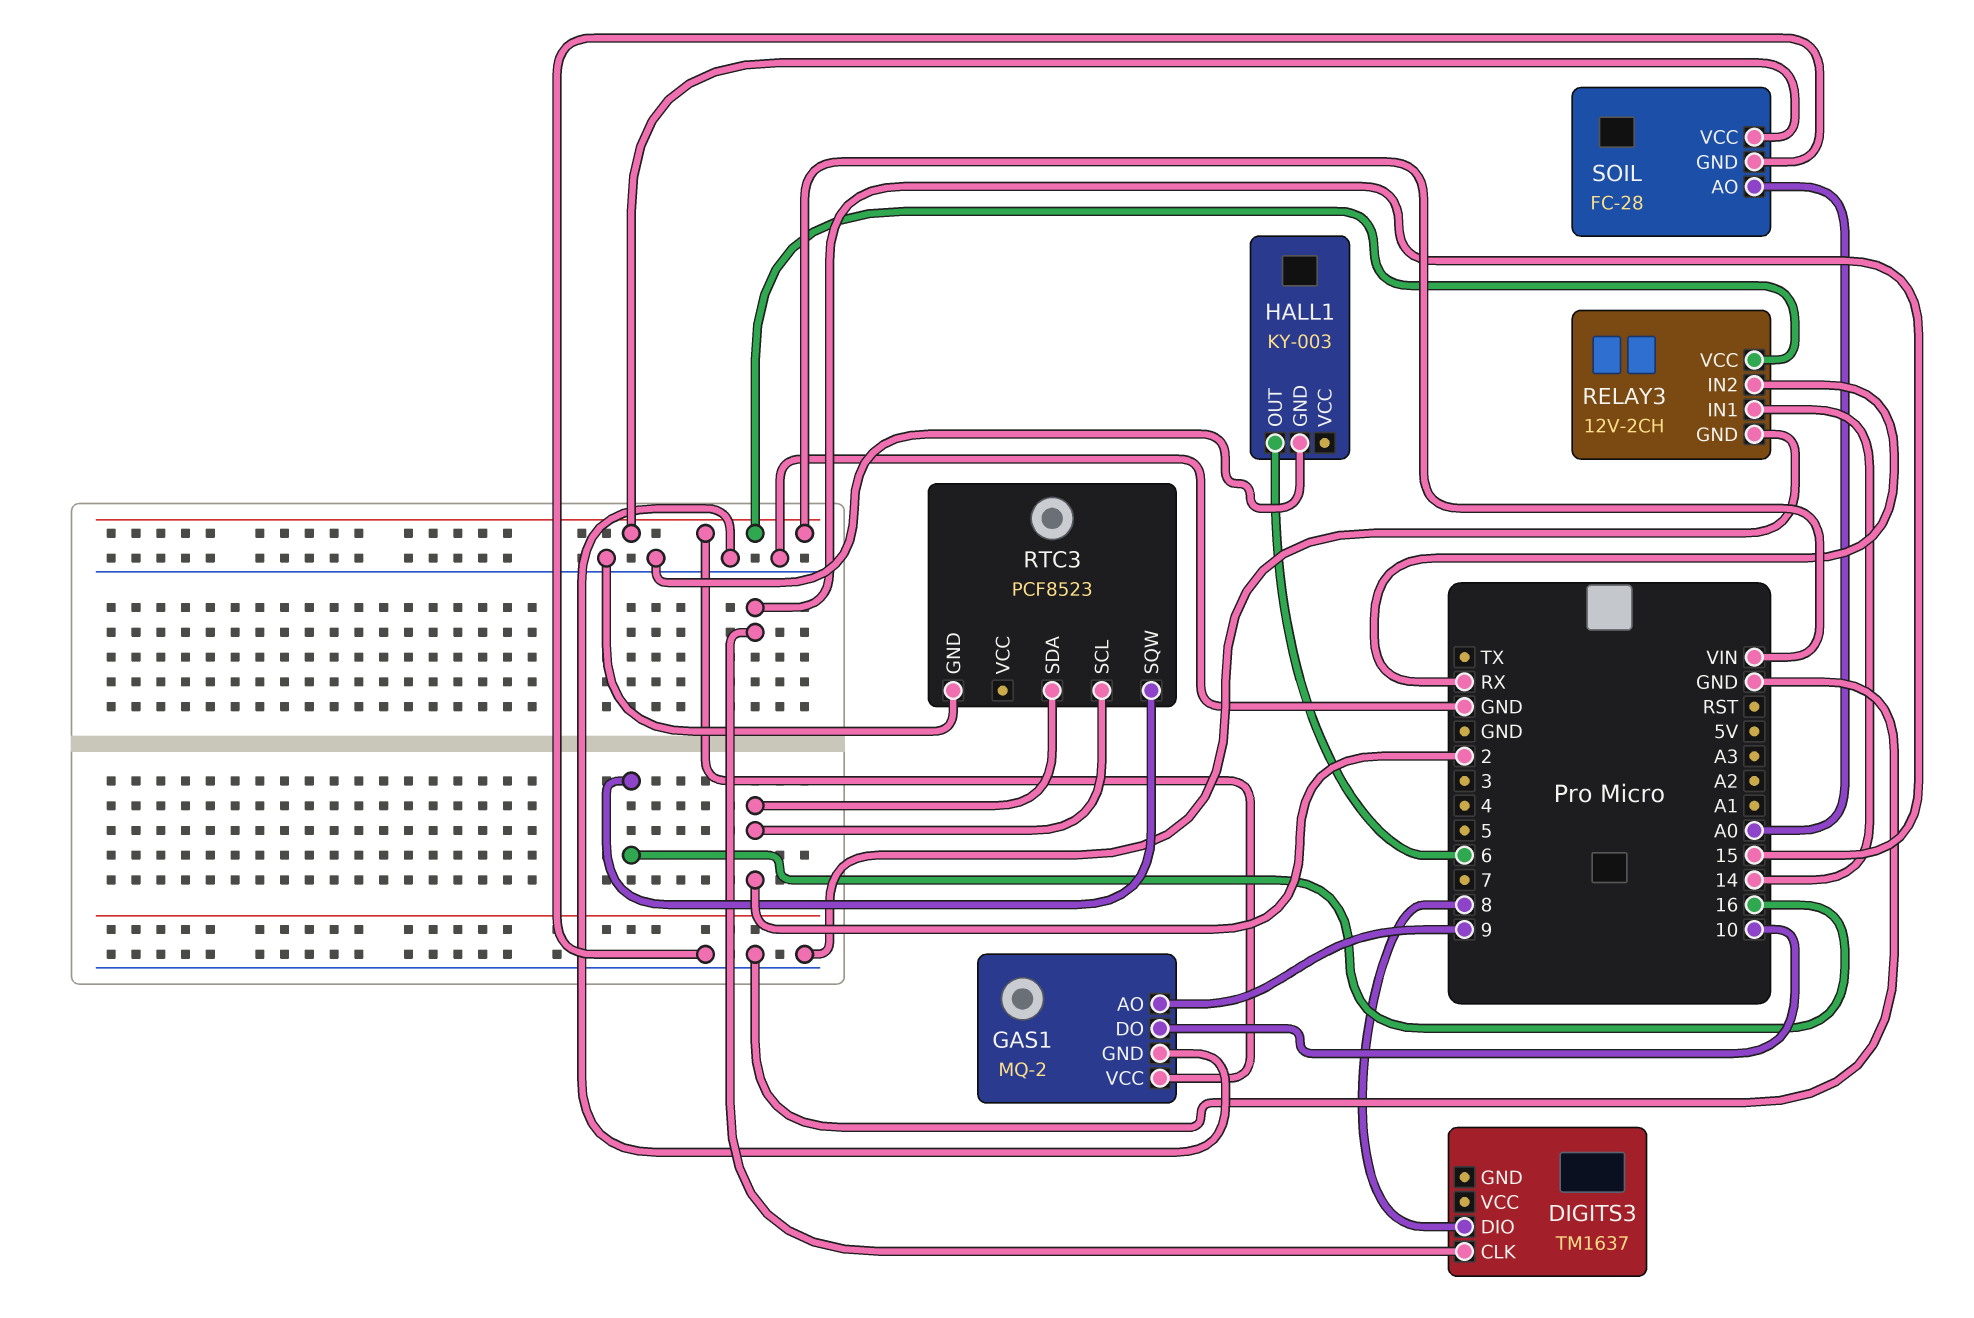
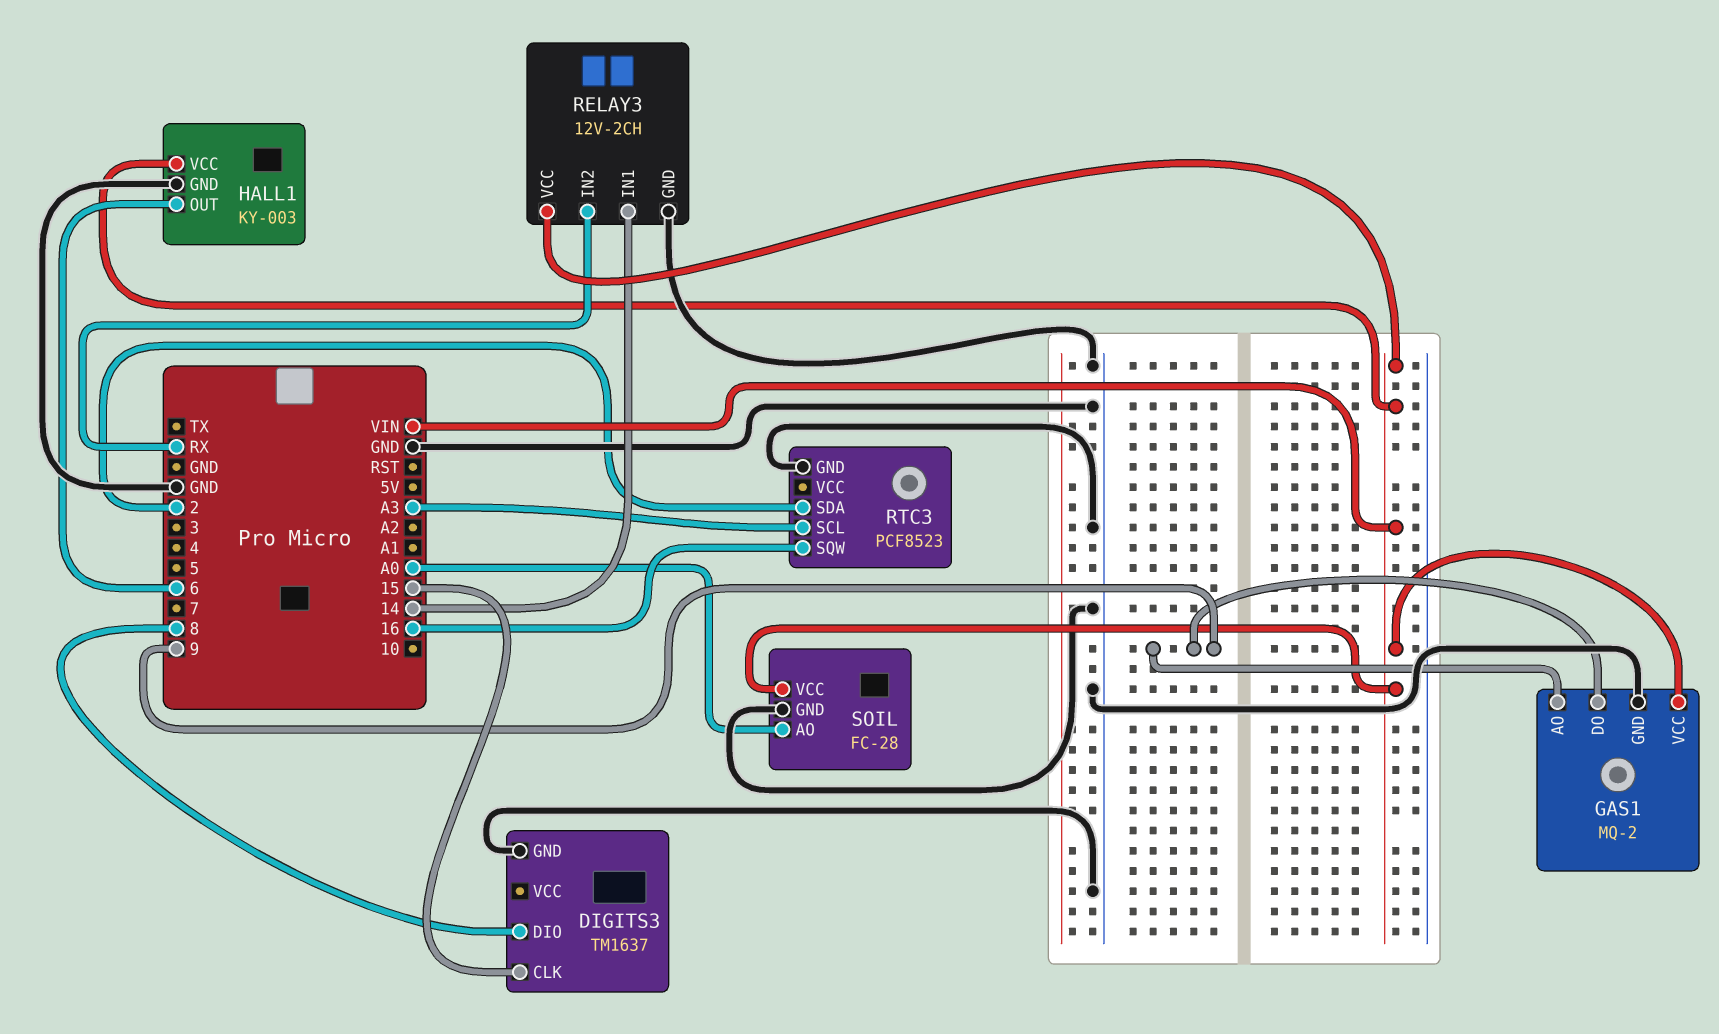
DIGITS3 pin GND: none -> GND
GAS1 pin DO: 10 -> 9
HALL1 pin VCC: none -> VIN
RTC3 pin SCL: 2 -> A3

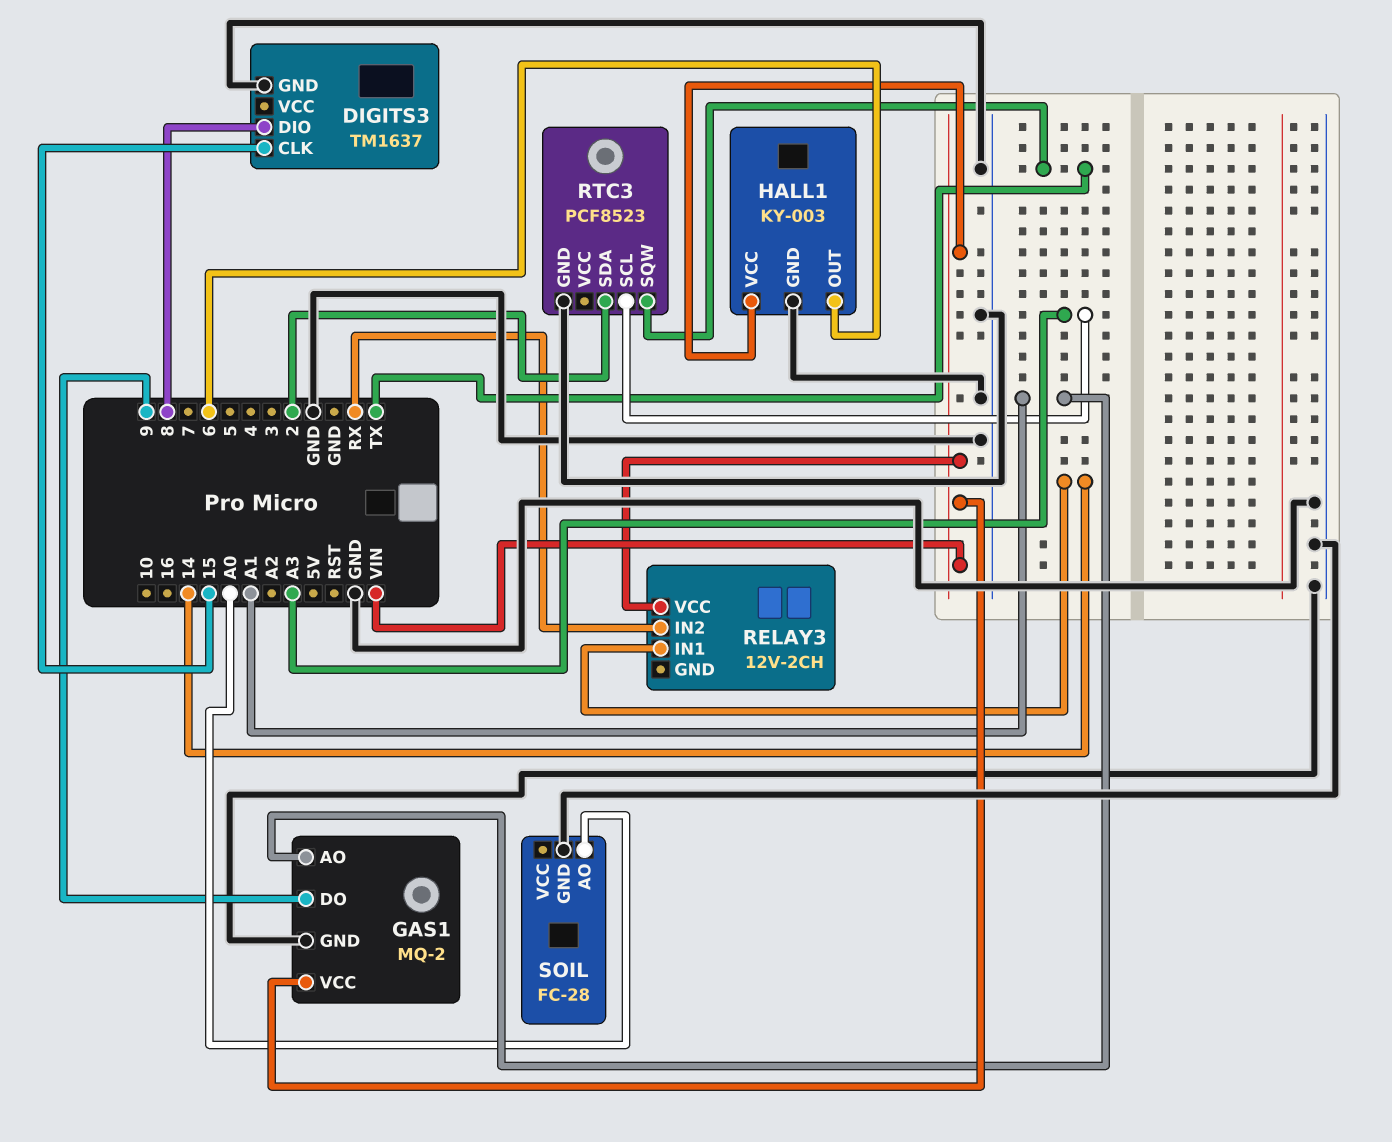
GAS1 pin AO: 9 -> A1
RELAY3 pin GND: GND -> none
RTC3 pin SQW: 16 -> TX
SOIL pin VCC: VIN -> none

